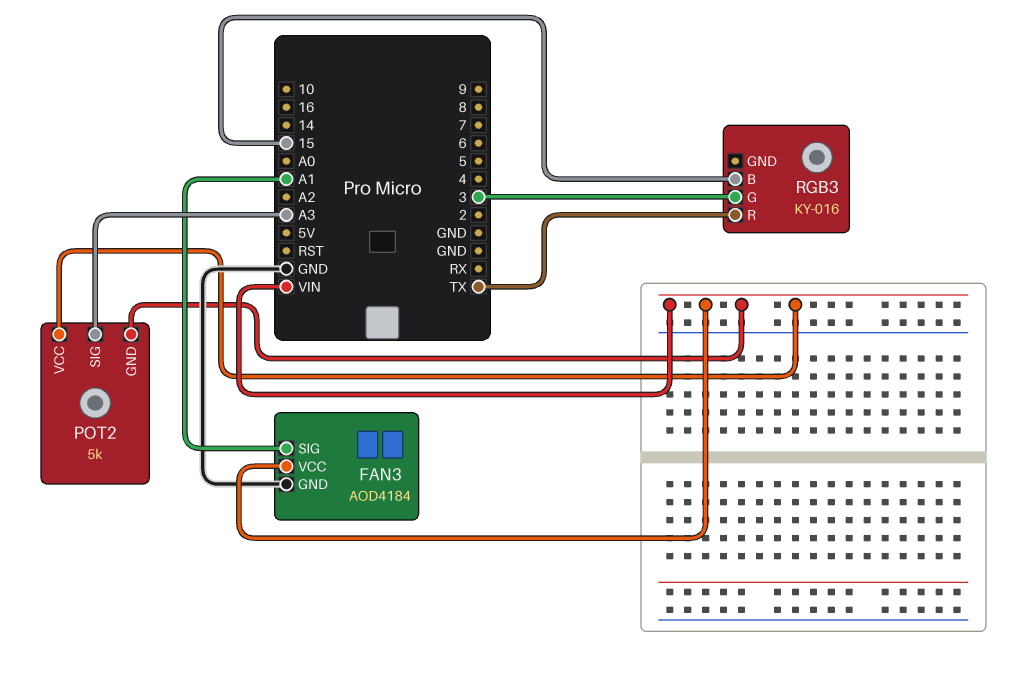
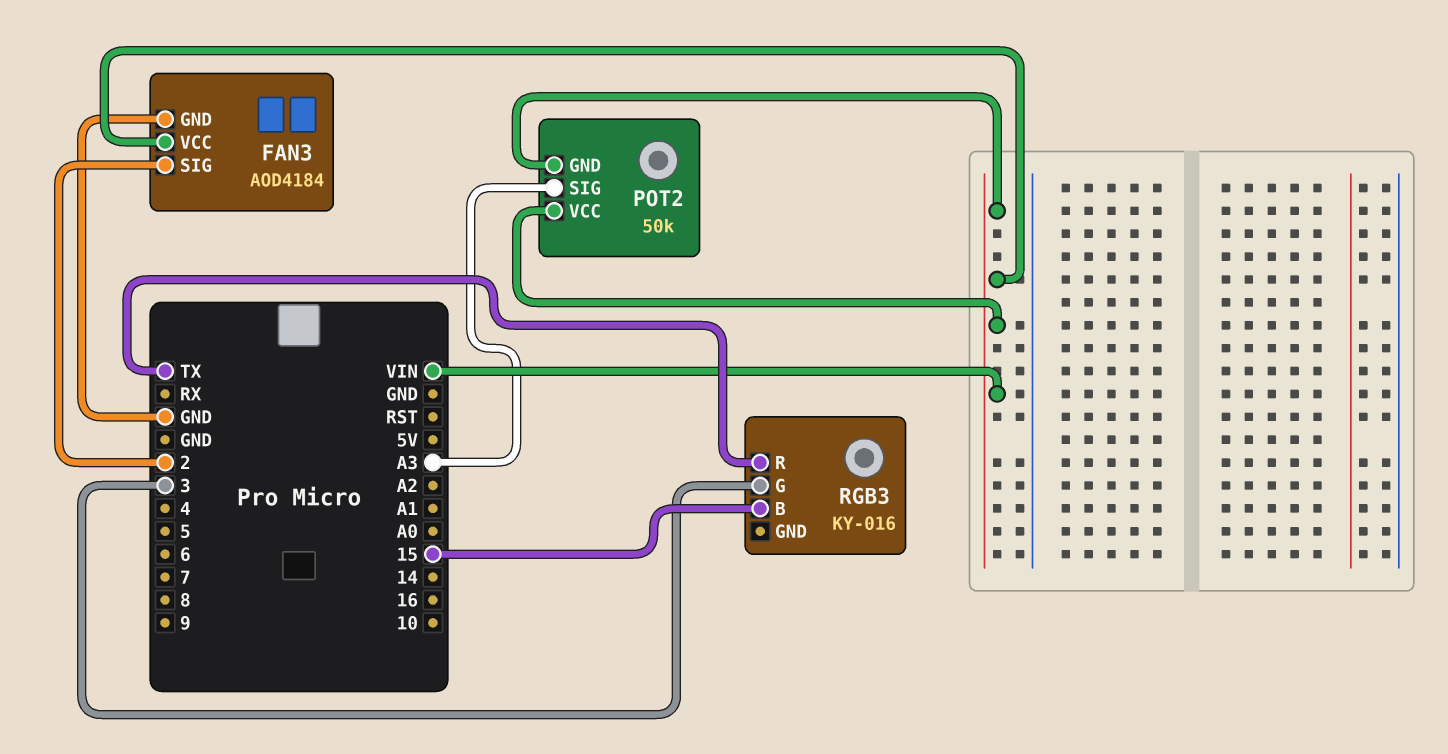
FAN3 pin SIG: A1 -> 2
POT2: 5k -> 50k

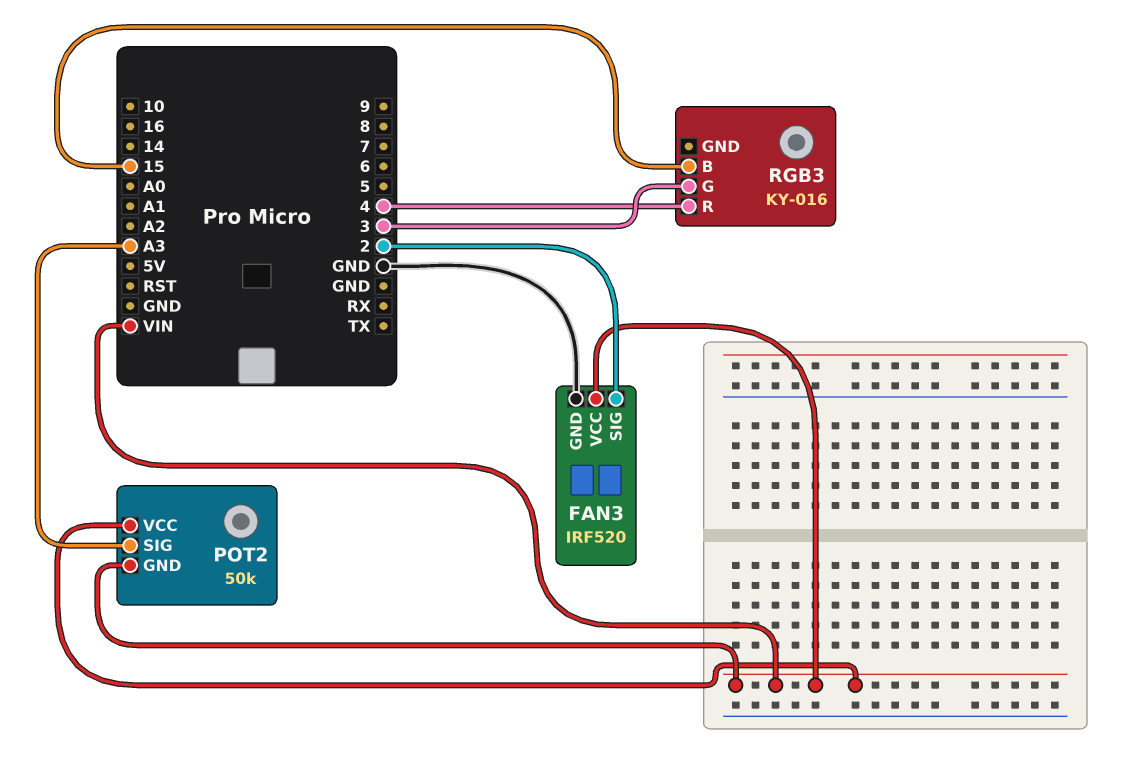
FAN3: AOD4184 -> IRF520
RGB3 pin R: TX -> 4

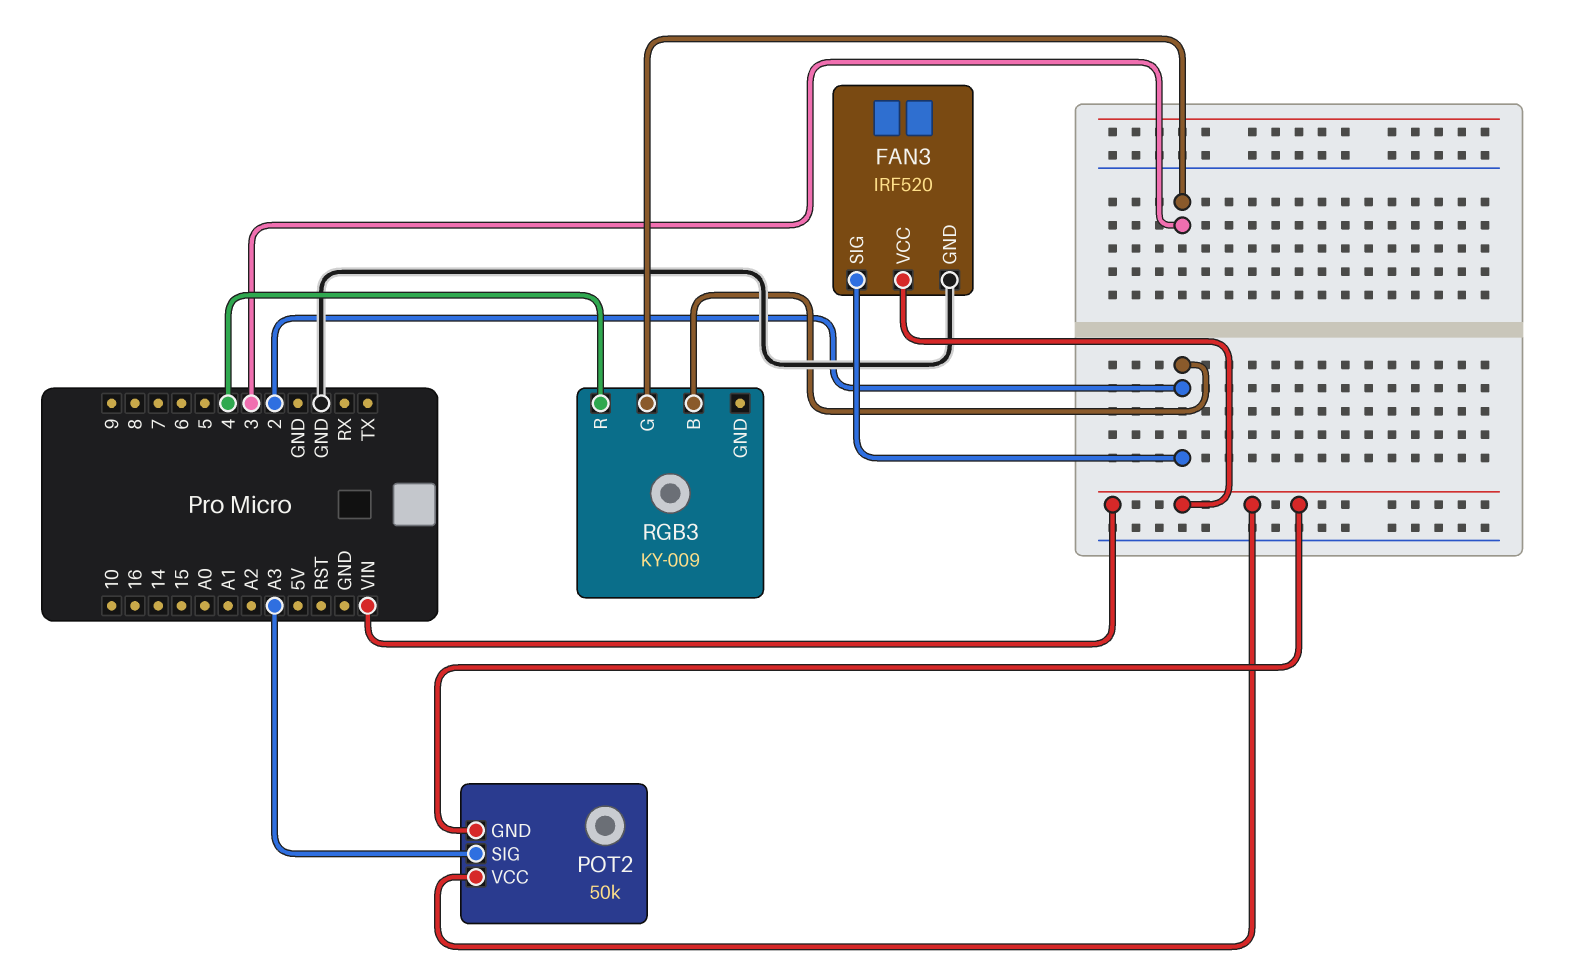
RGB3: KY-016 -> KY-009
RGB3 pin B: 15 -> 2

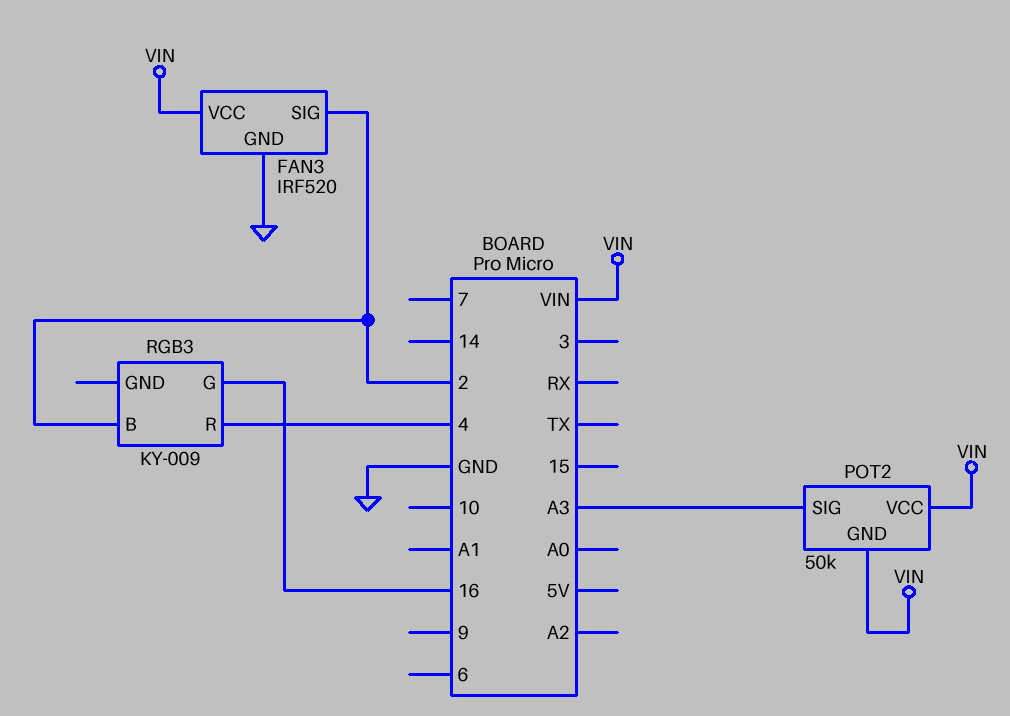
RGB3 pin G: 3 -> 16

